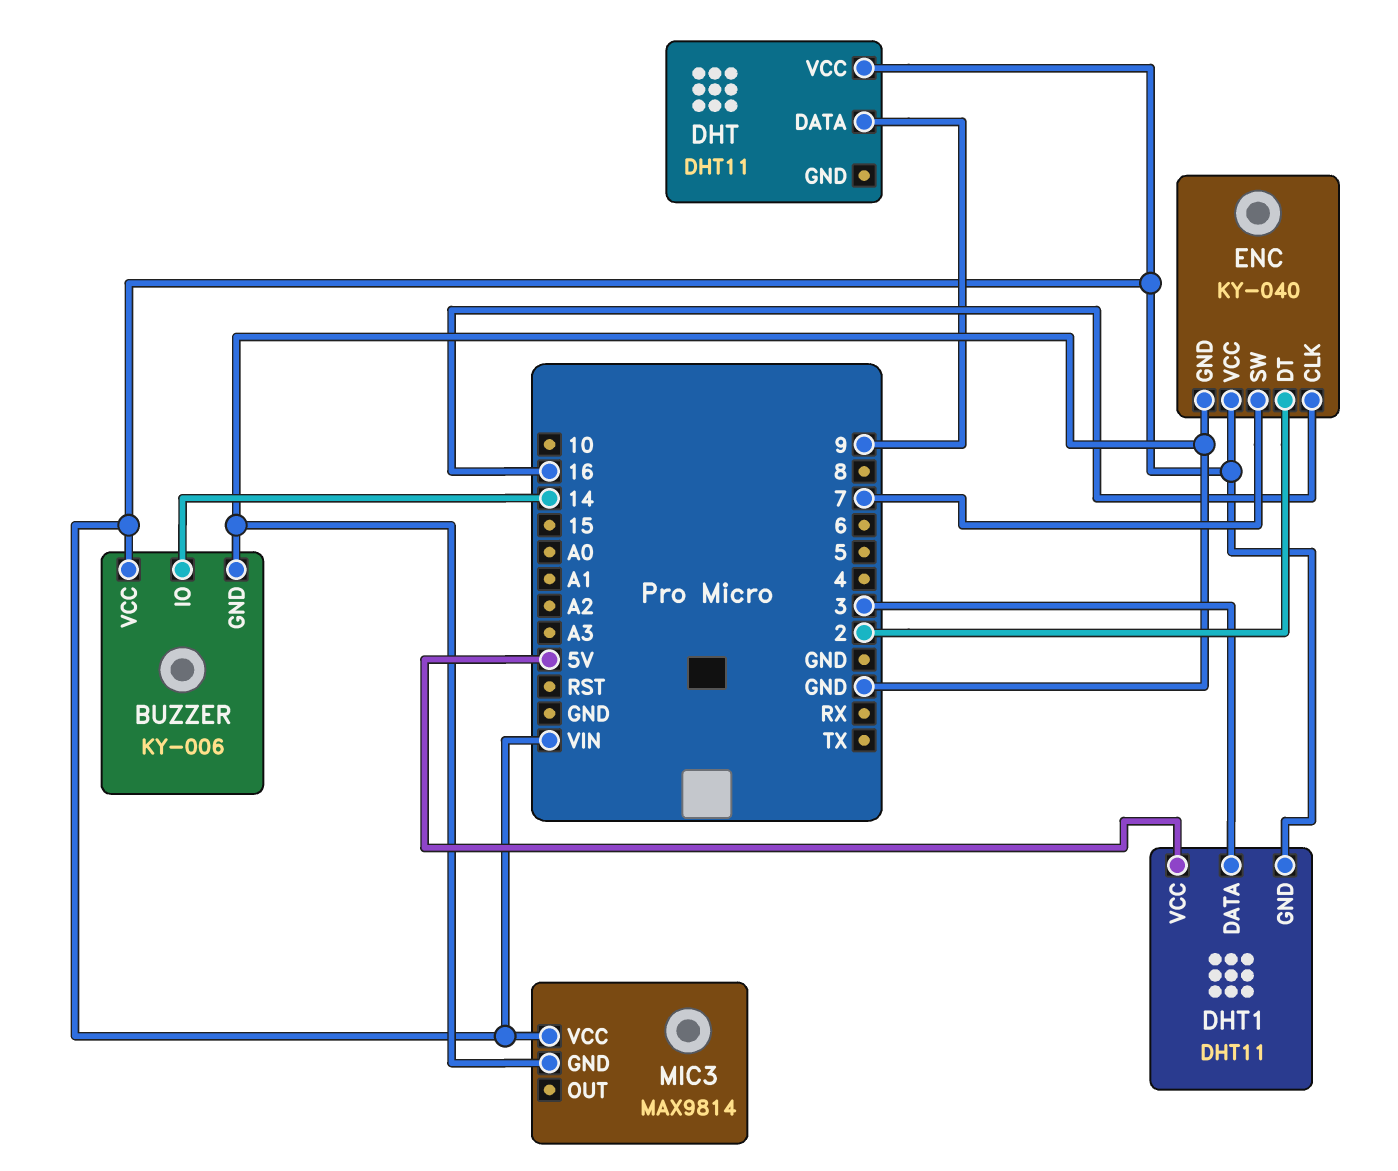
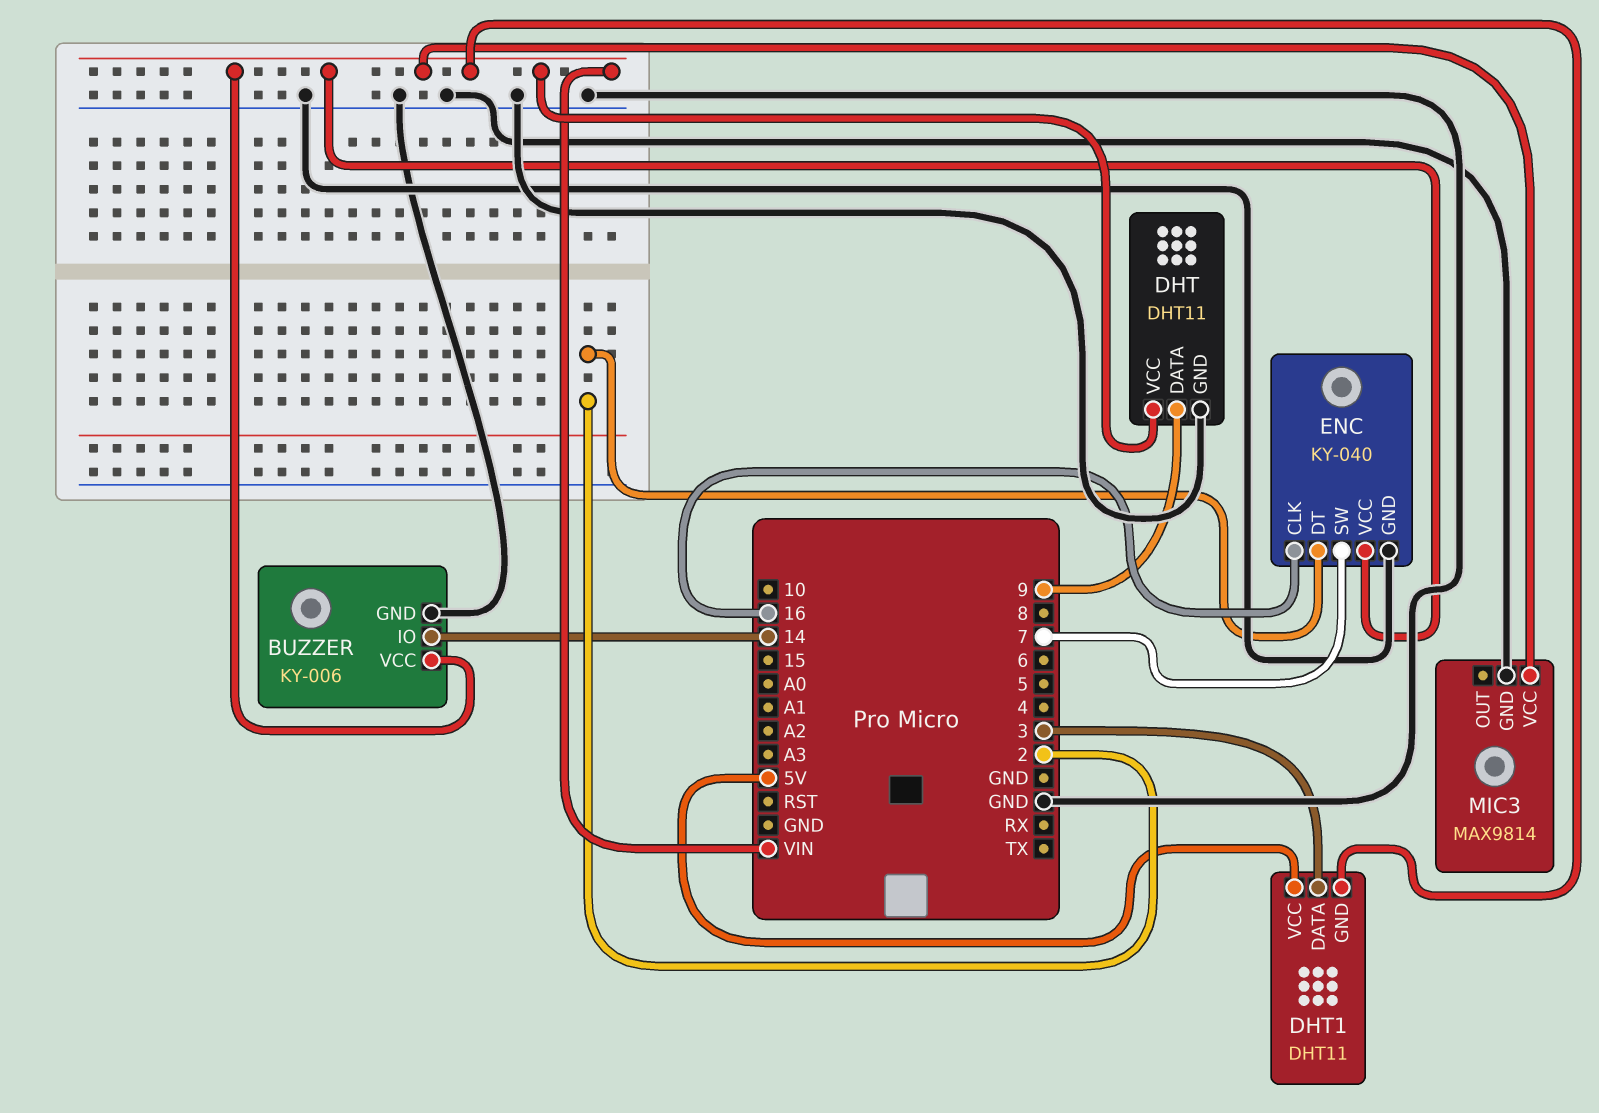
DHT pin GND: none -> GND

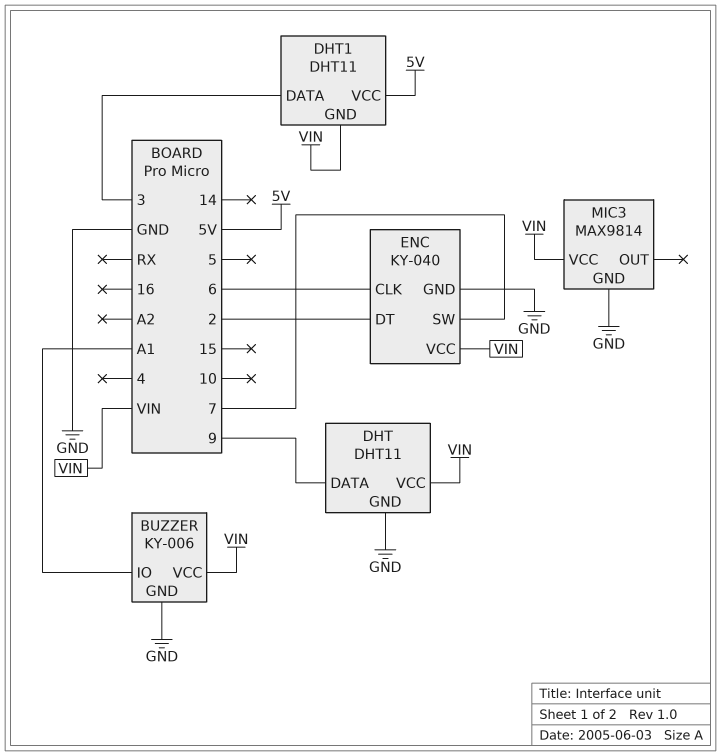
BUZZER pin IO: 14 -> A1
ENC pin CLK: 16 -> 6

